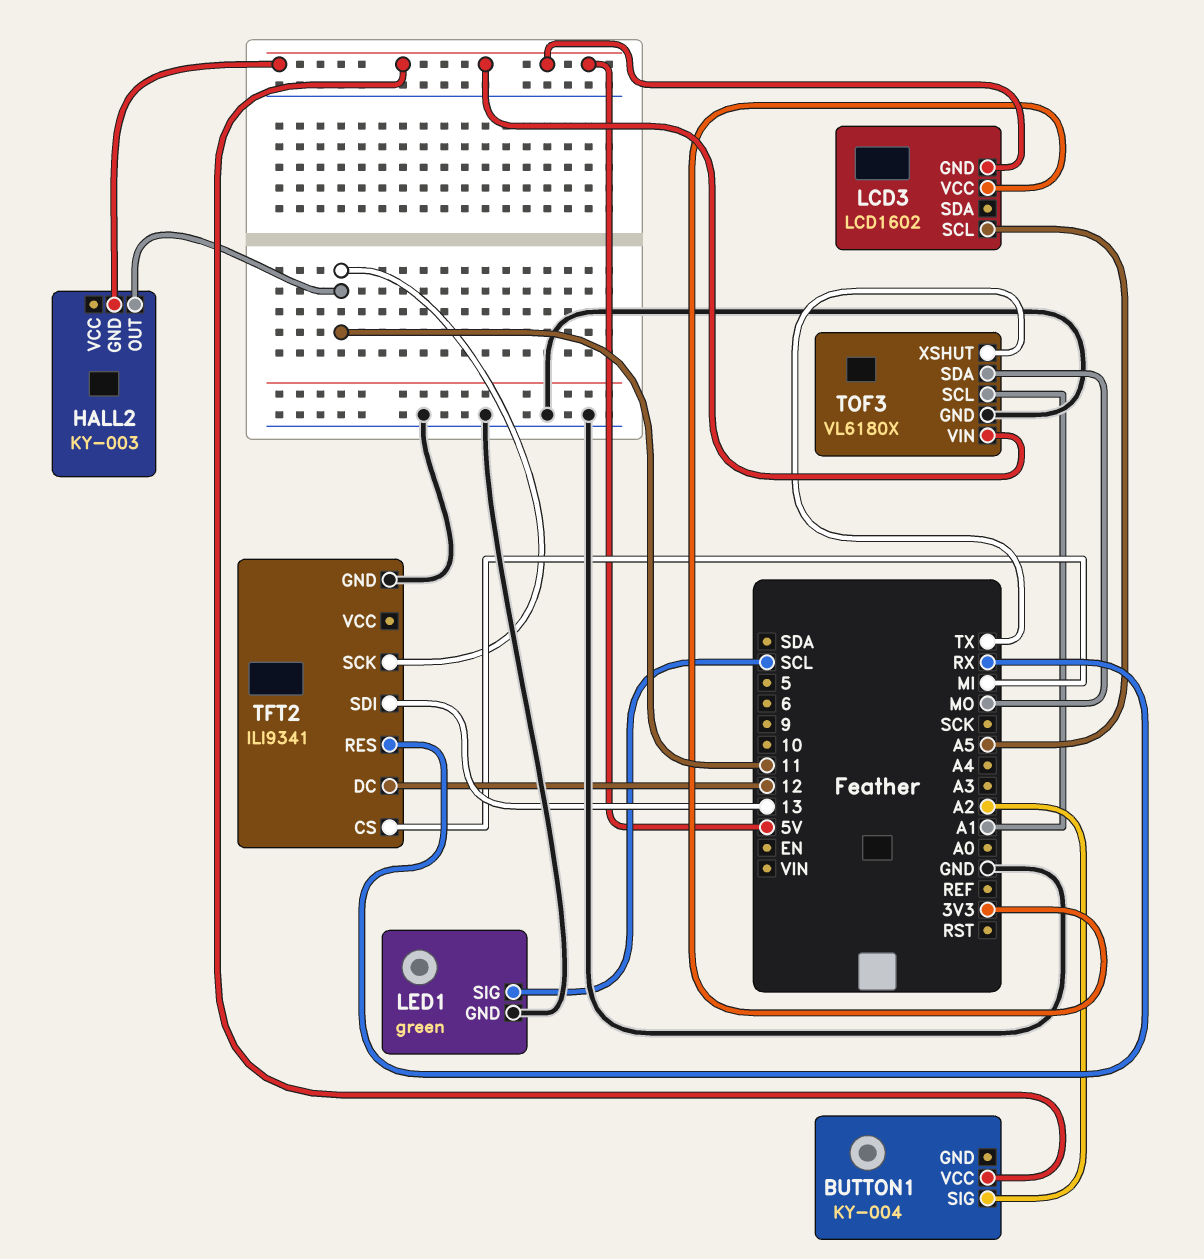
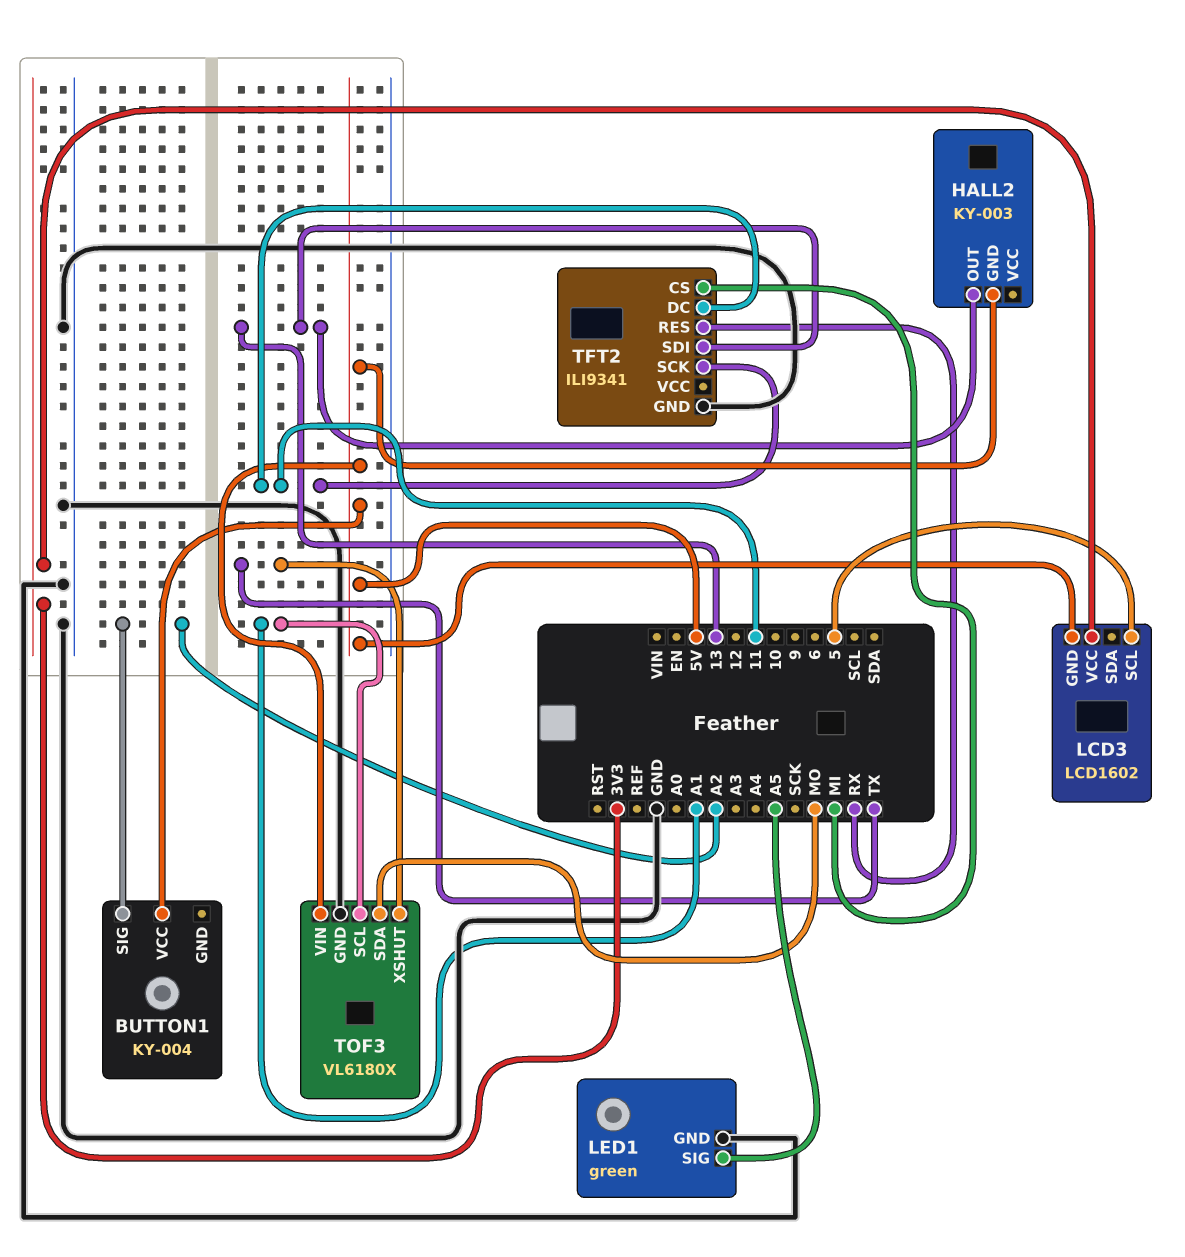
HALL2 pin OUT: 11 -> 13
LCD3 pin SCL: A5 -> 5
LED1 pin SIG: SCL -> A5
TFT2 pin DC: 12 -> 11

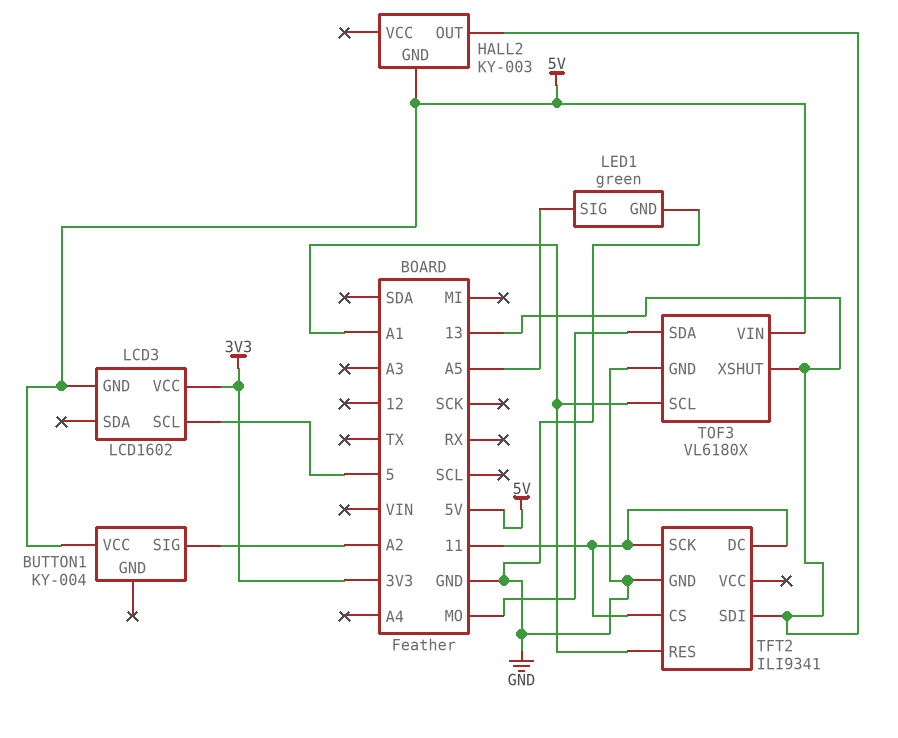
TFT2 pin CS: MI -> 11
TFT2 pin RES: RX -> A1
TOF3 pin XSHUT: TX -> 13

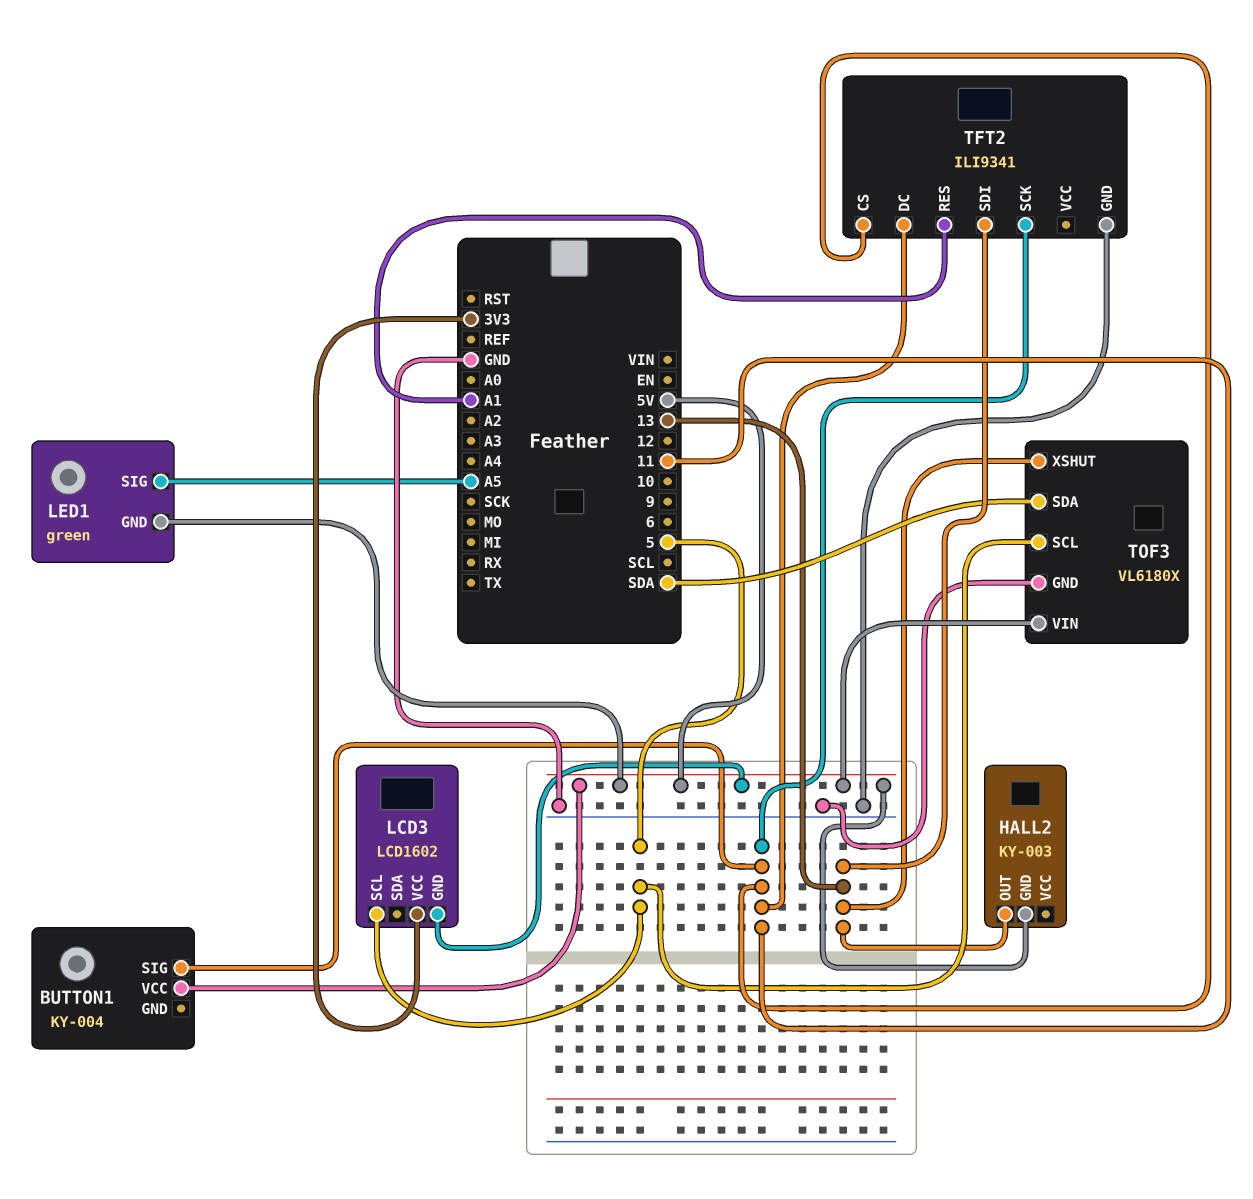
BUTTON1 pin SIG: A2 -> 11
LED1 pin GND: GND -> 5V
TOF3 pin SCL: A1 -> 5
TOF3 pin SDA: MO -> SDA

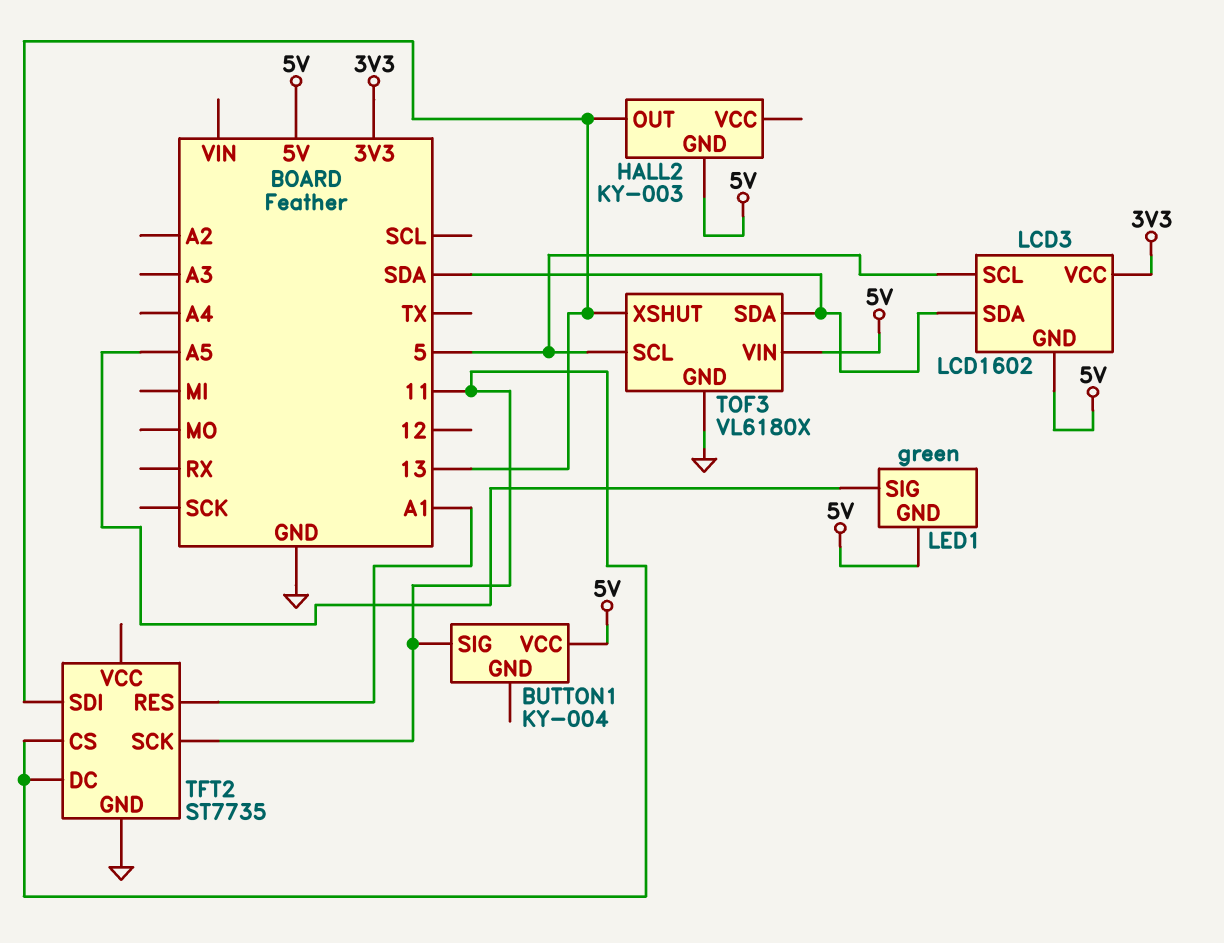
LCD3 pin SDA: none -> SDA
TFT2: ILI9341 -> ST7735

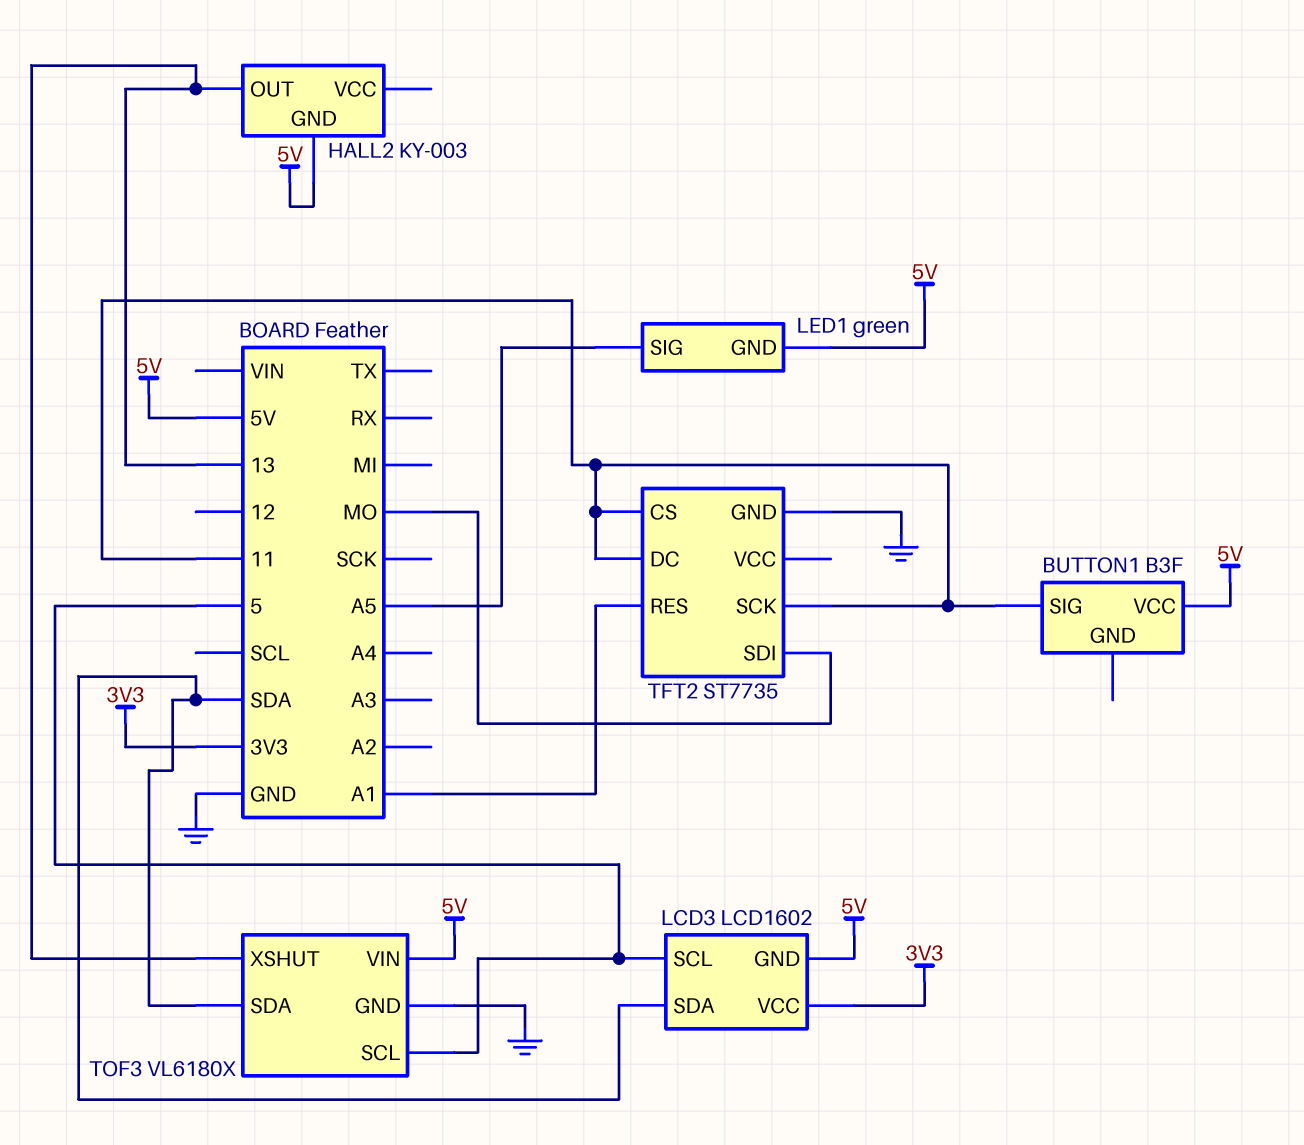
BUTTON1: KY-004 -> B3F
TFT2 pin SDI: 13 -> MO

